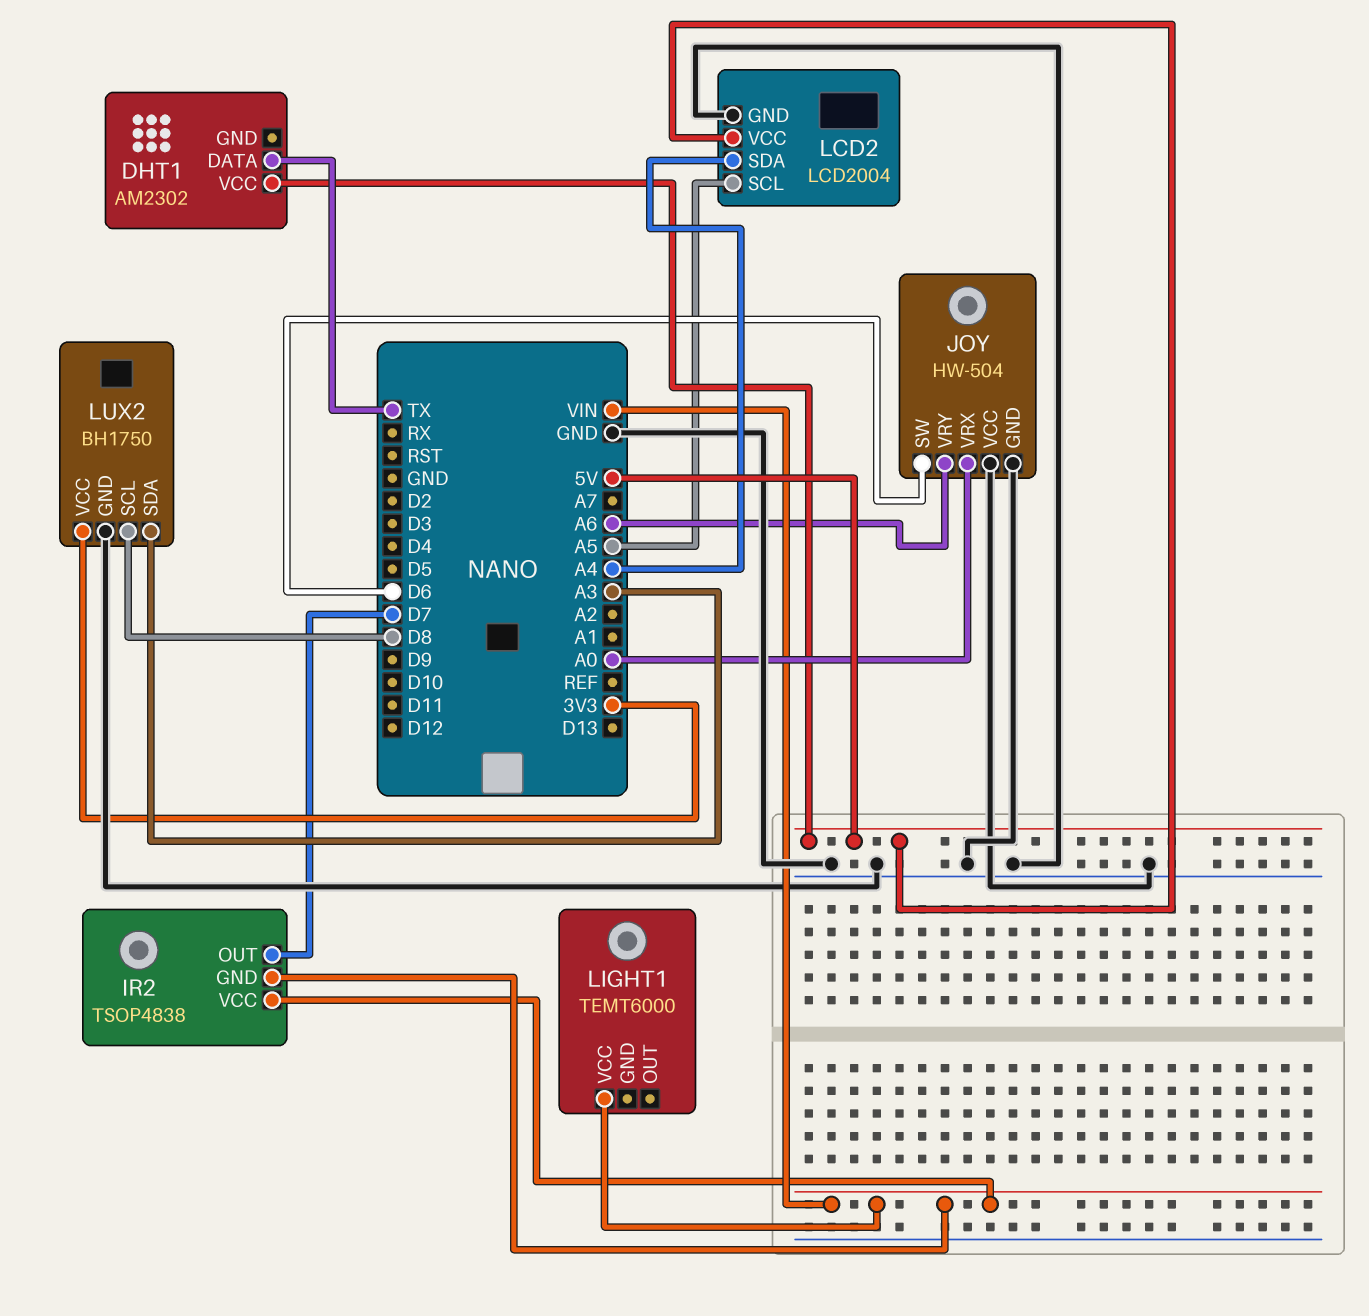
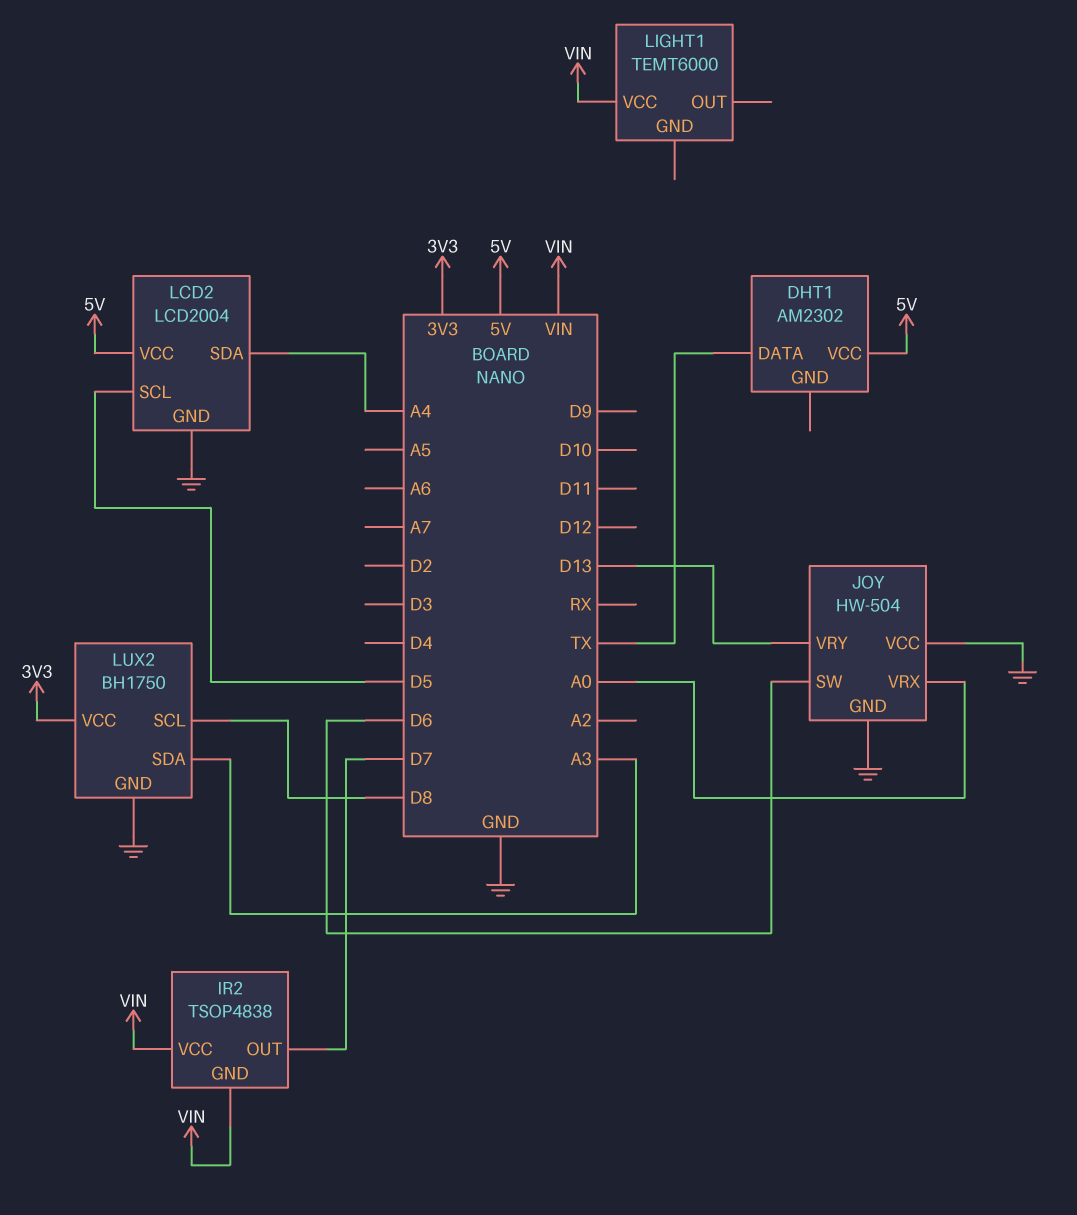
JOY pin VRY: A6 -> D13
LCD2 pin SCL: A5 -> D5

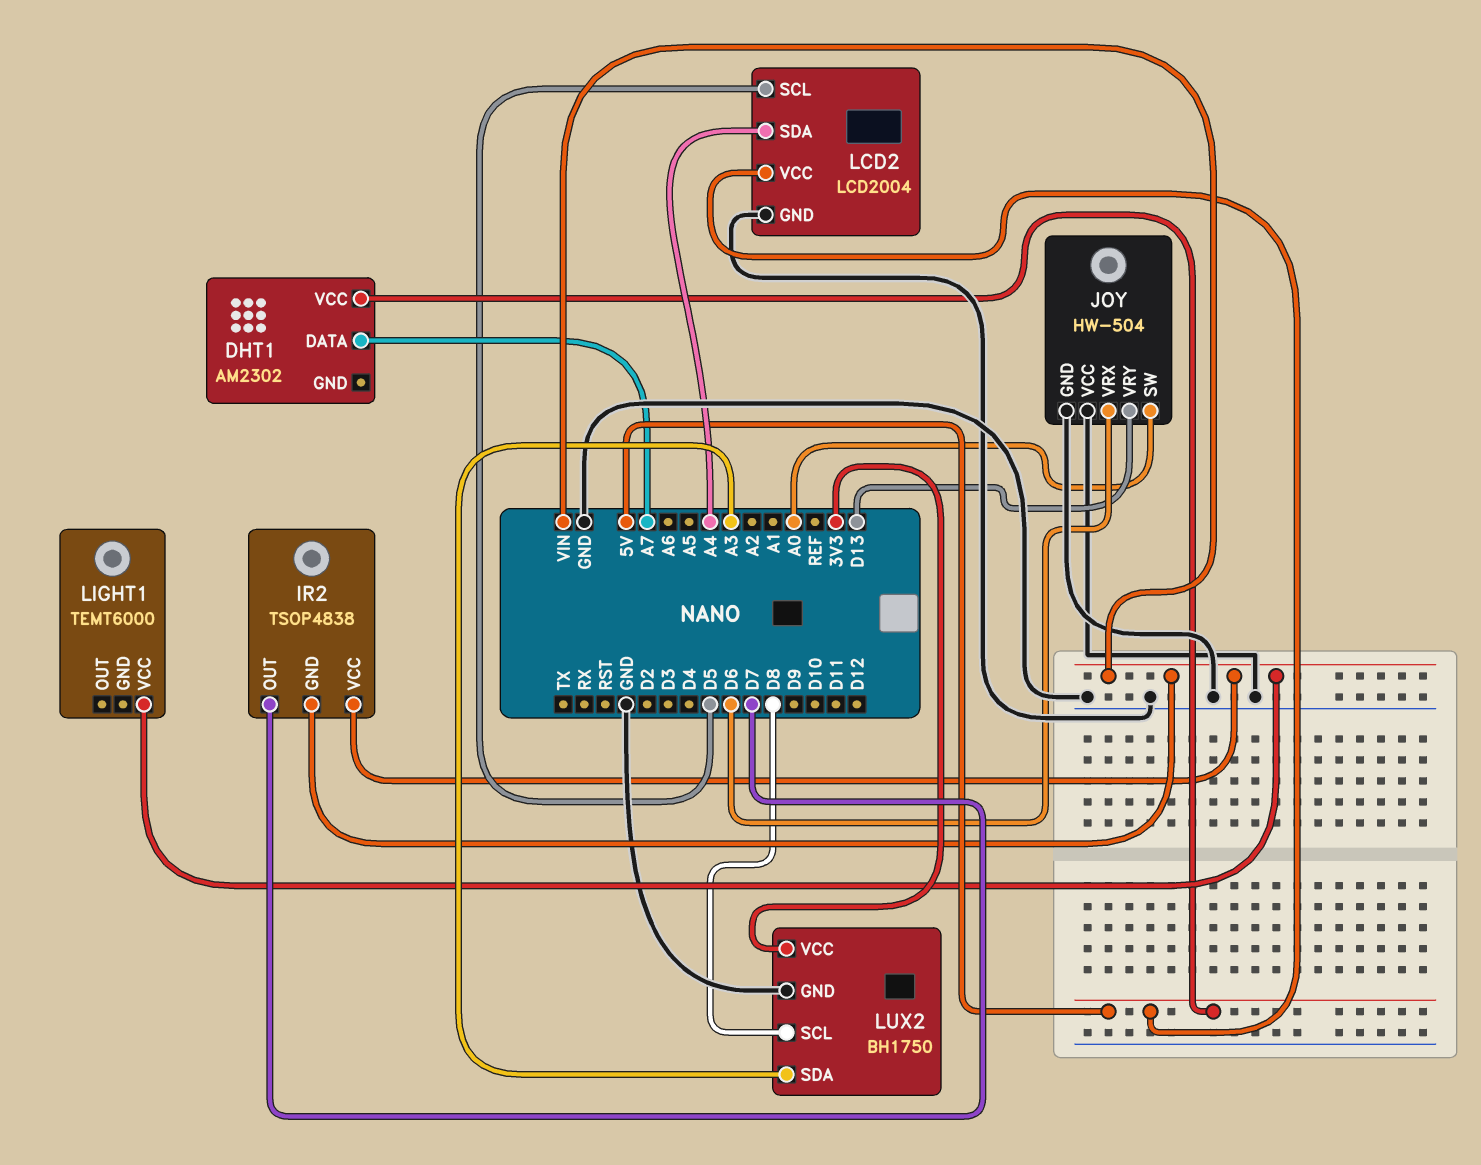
DHT1 pin DATA: TX -> A7
JOY pin SW: D6 -> A0
JOY pin VRX: A0 -> D6

